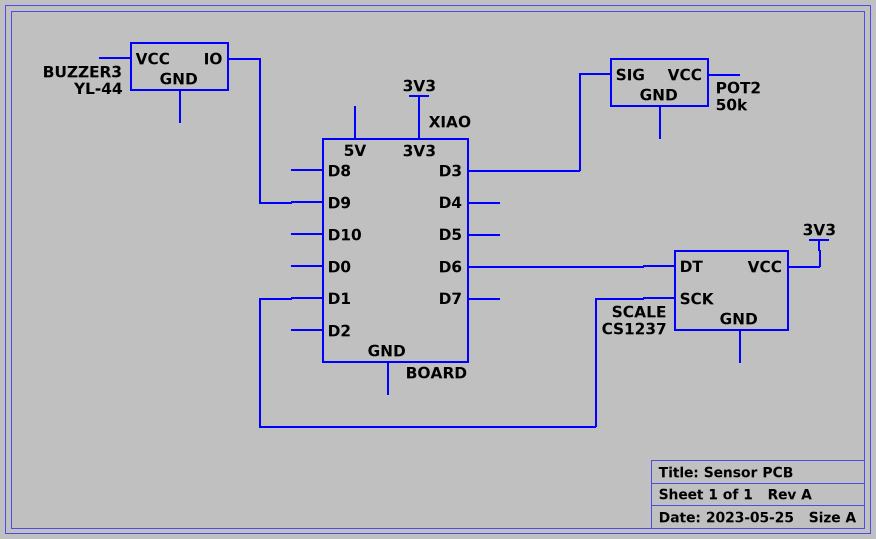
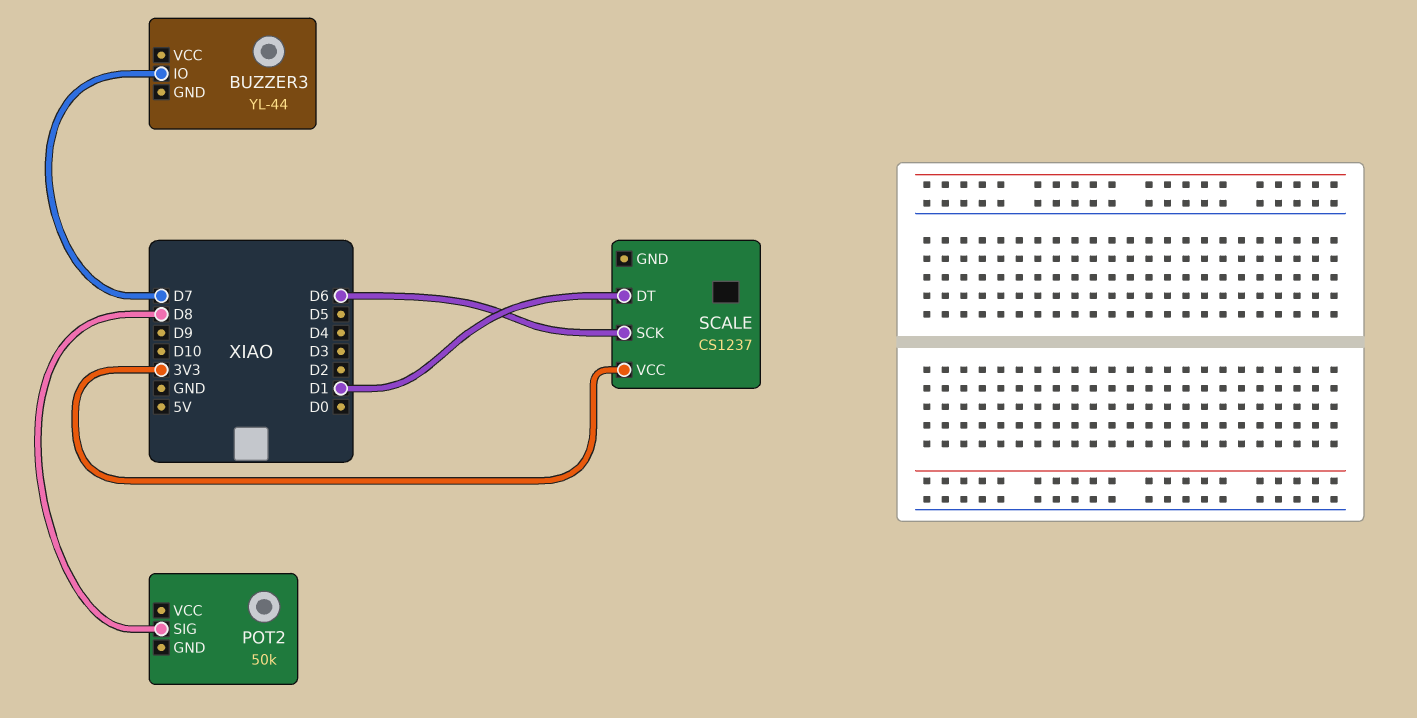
BUZZER3 pin IO: D9 -> D7
POT2 pin SIG: D3 -> D8
SCALE pin DT: D6 -> D1
SCALE pin SCK: D1 -> D6

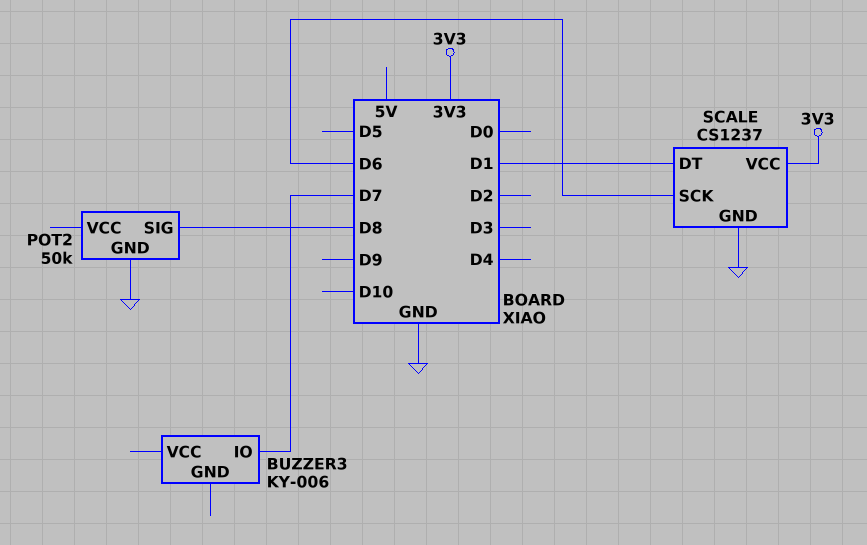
BUZZER3: YL-44 -> KY-006
POT2 pin GND: none -> GND
SCALE pin GND: none -> GND

